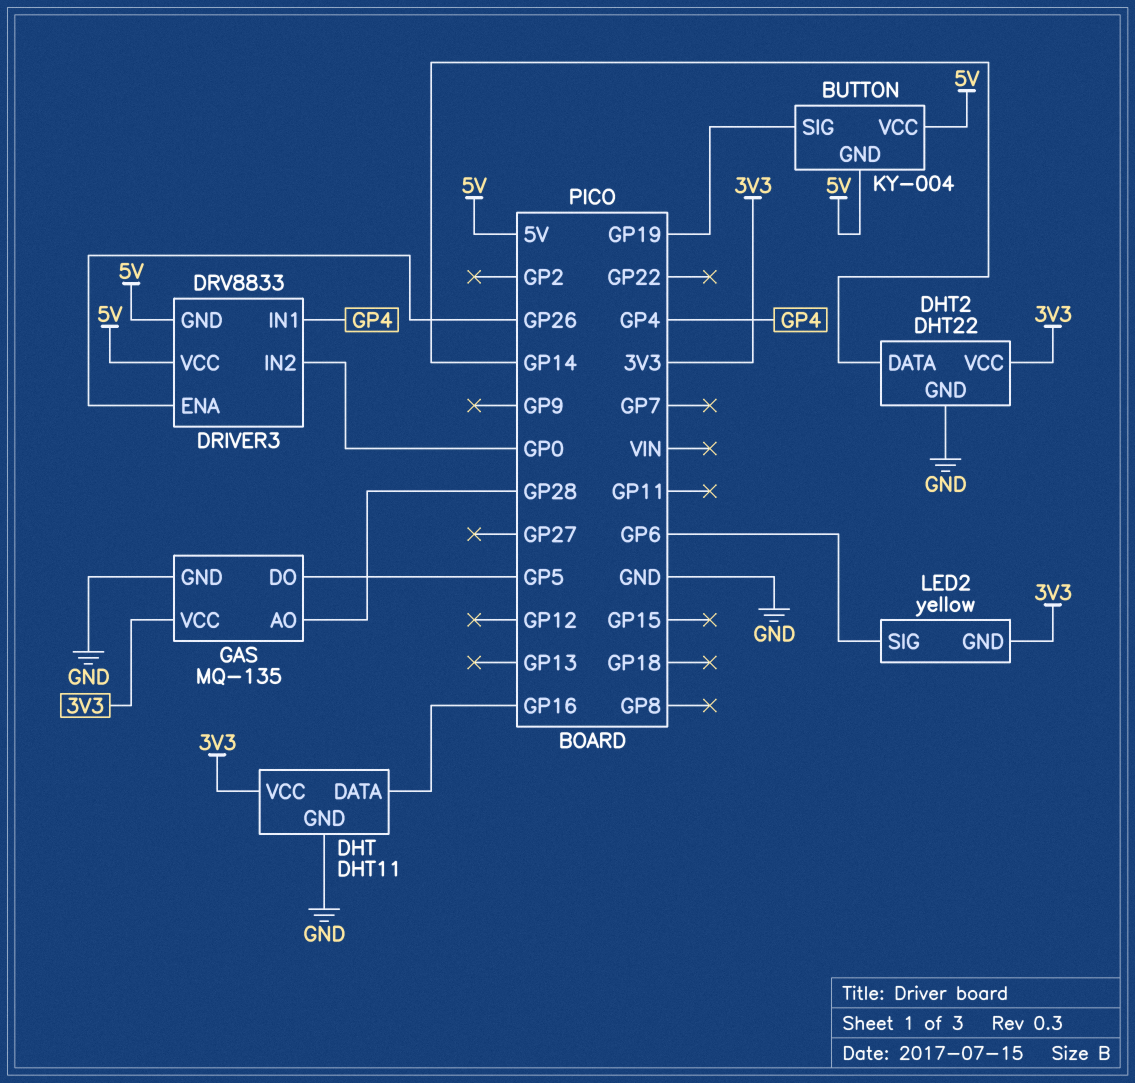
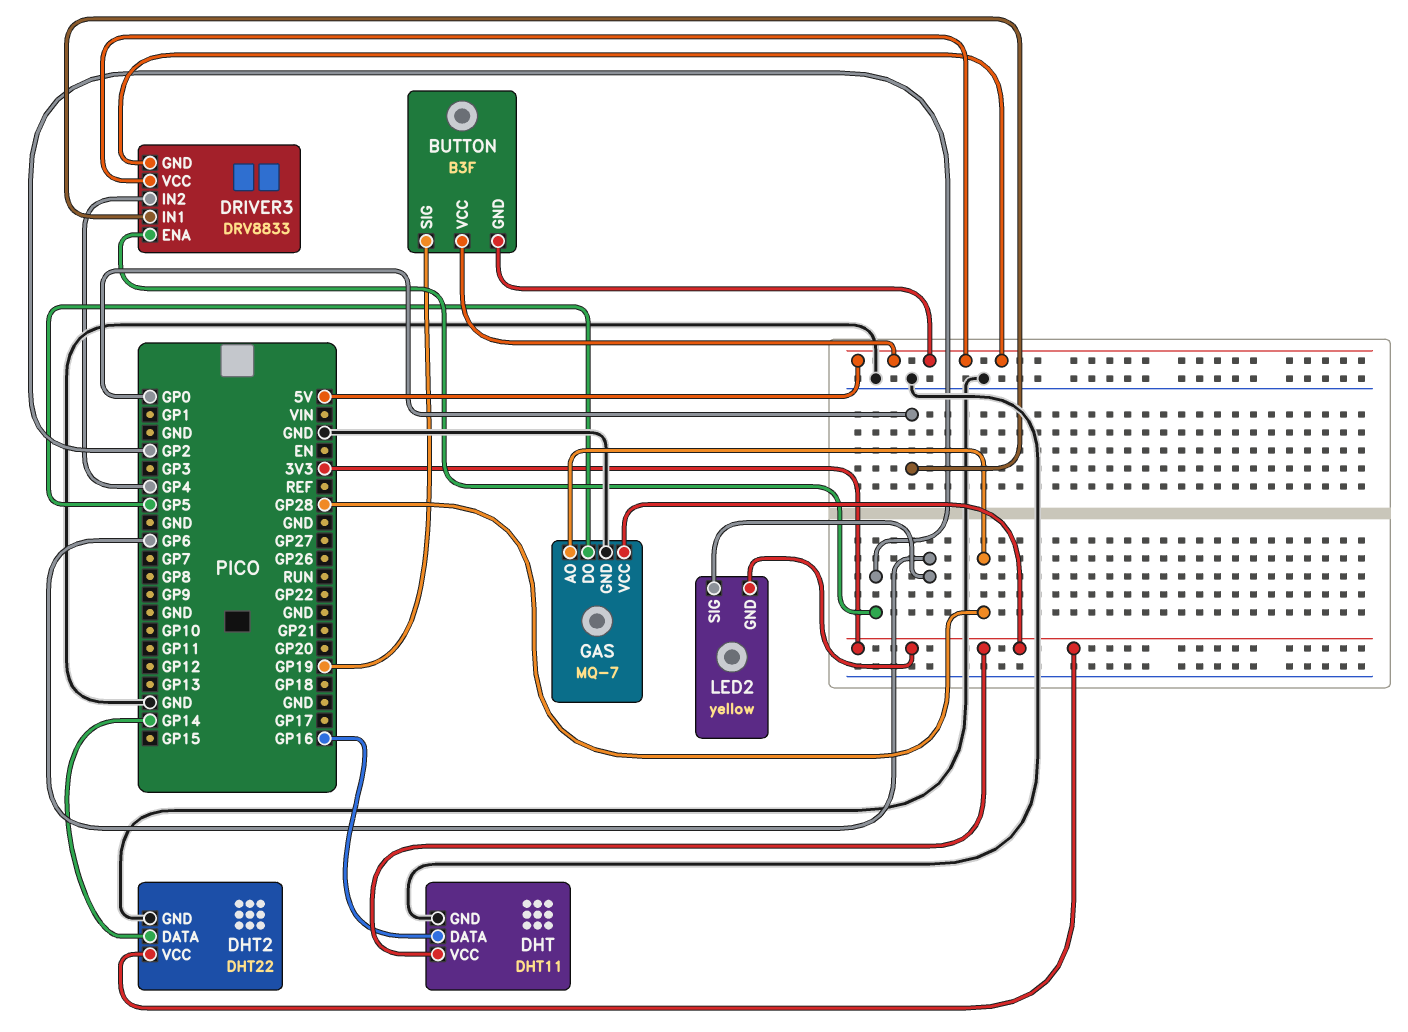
BUTTON: KY-004 -> B3F
DRIVER3 pin ENA: GP26 -> GP2
DRIVER3 pin IN1: GP4 -> GP0
DRIVER3 pin IN2: GP0 -> GP4
GAS: MQ-135 -> MQ-7

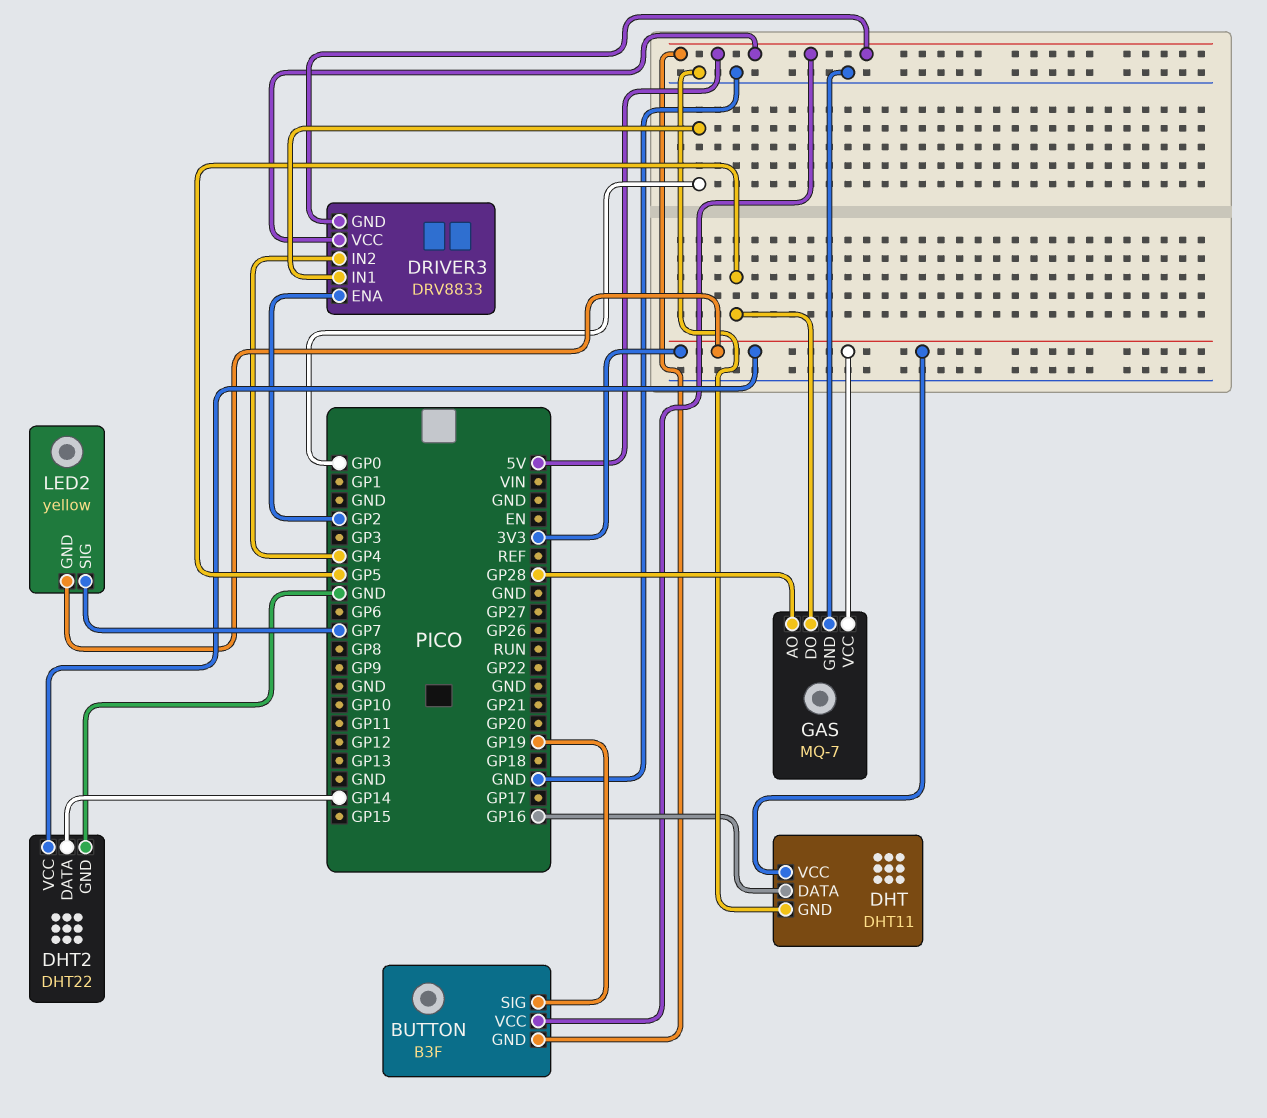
LED2 pin SIG: GP6 -> GP7

